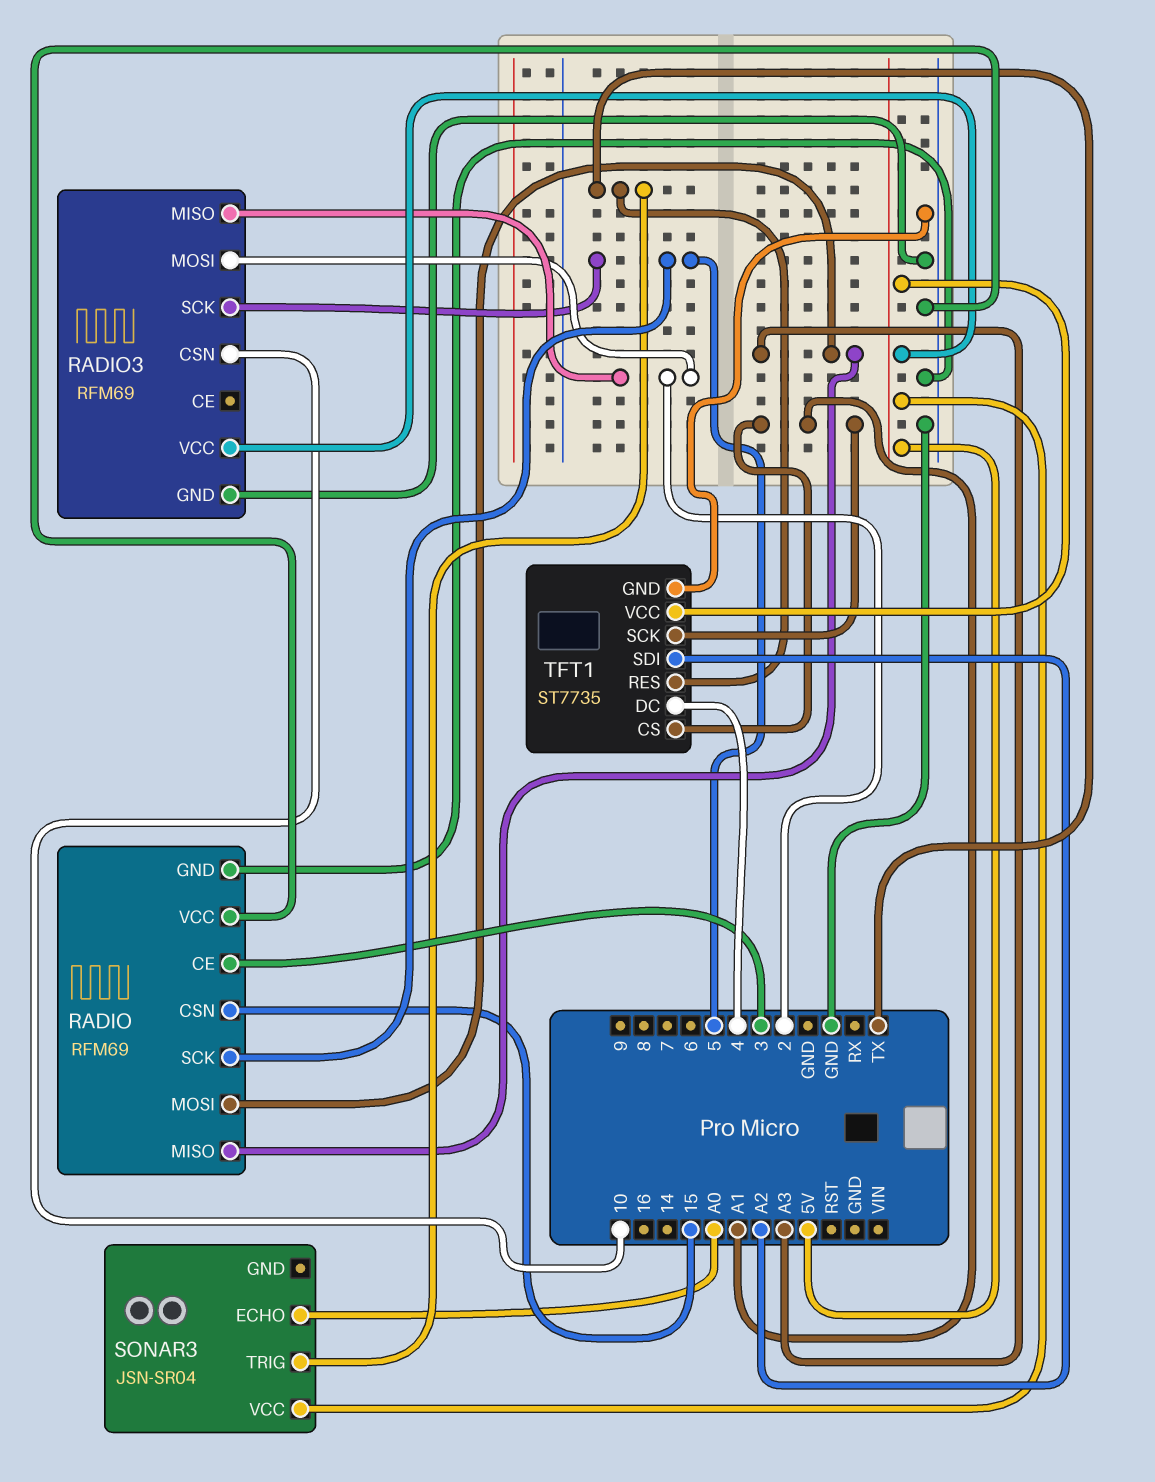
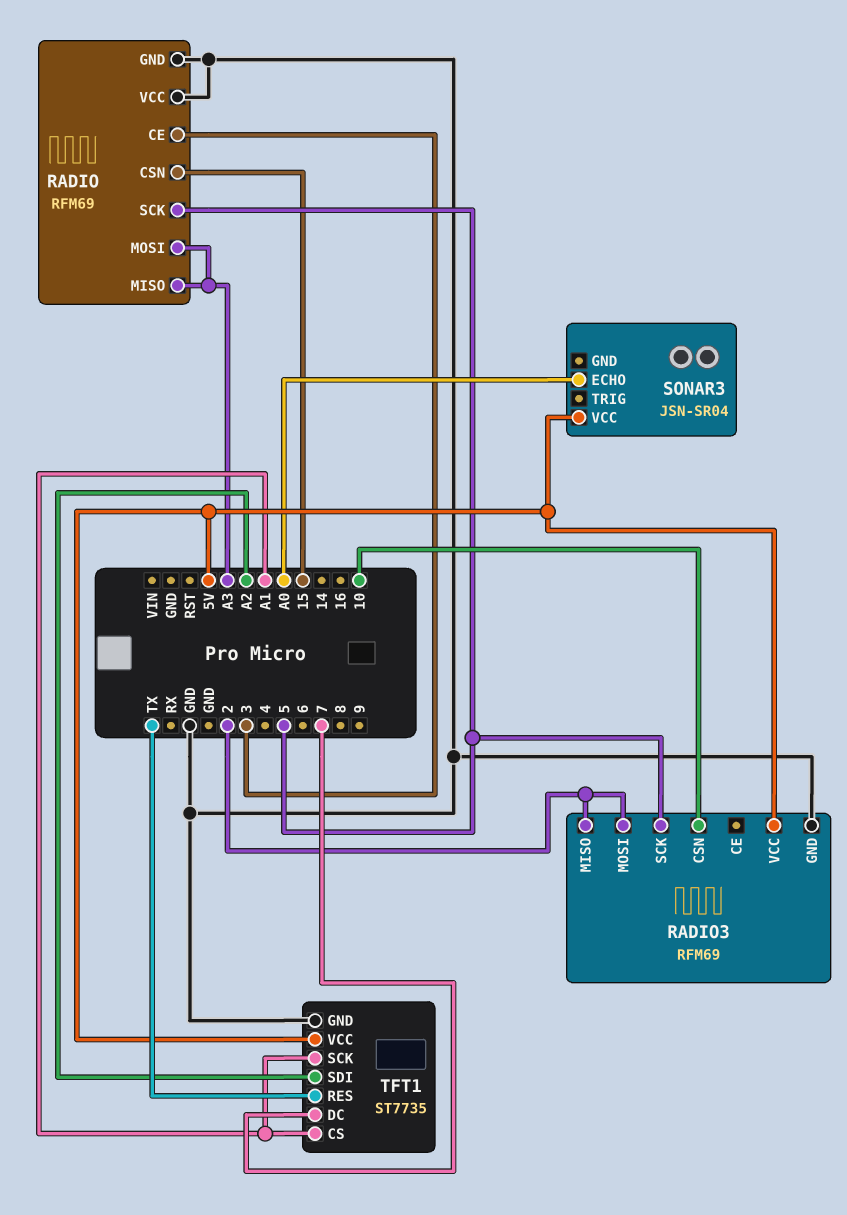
SONAR3 pin TRIG: TX -> none
TFT1 pin DC: 4 -> 7

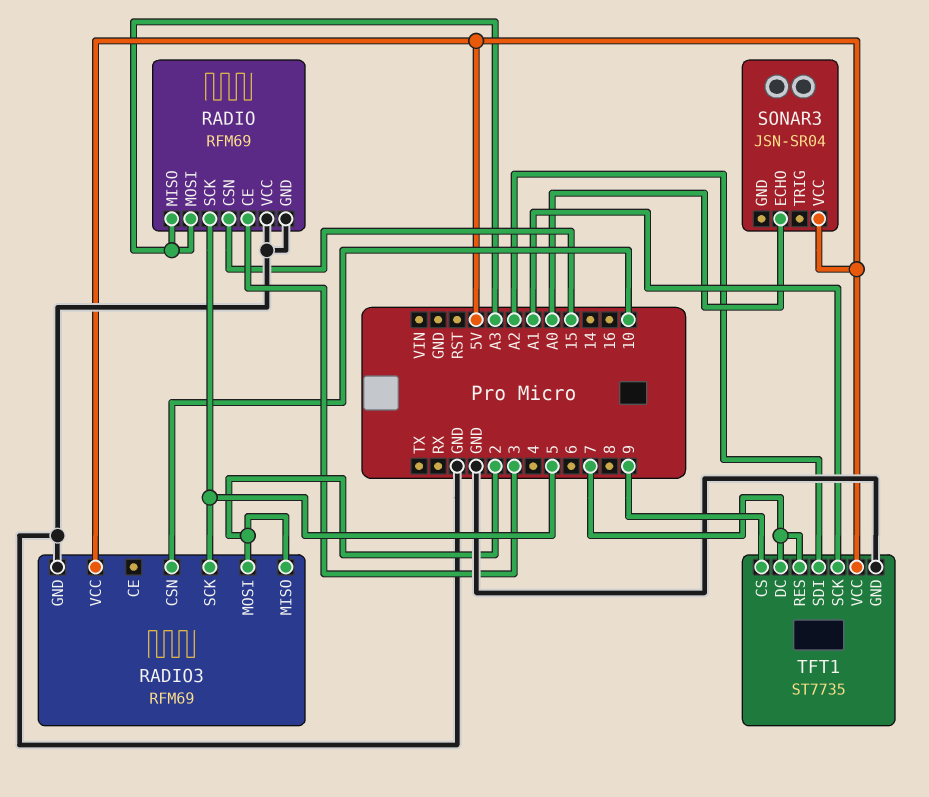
TFT1 pin CS: A1 -> 9
TFT1 pin RES: TX -> 7

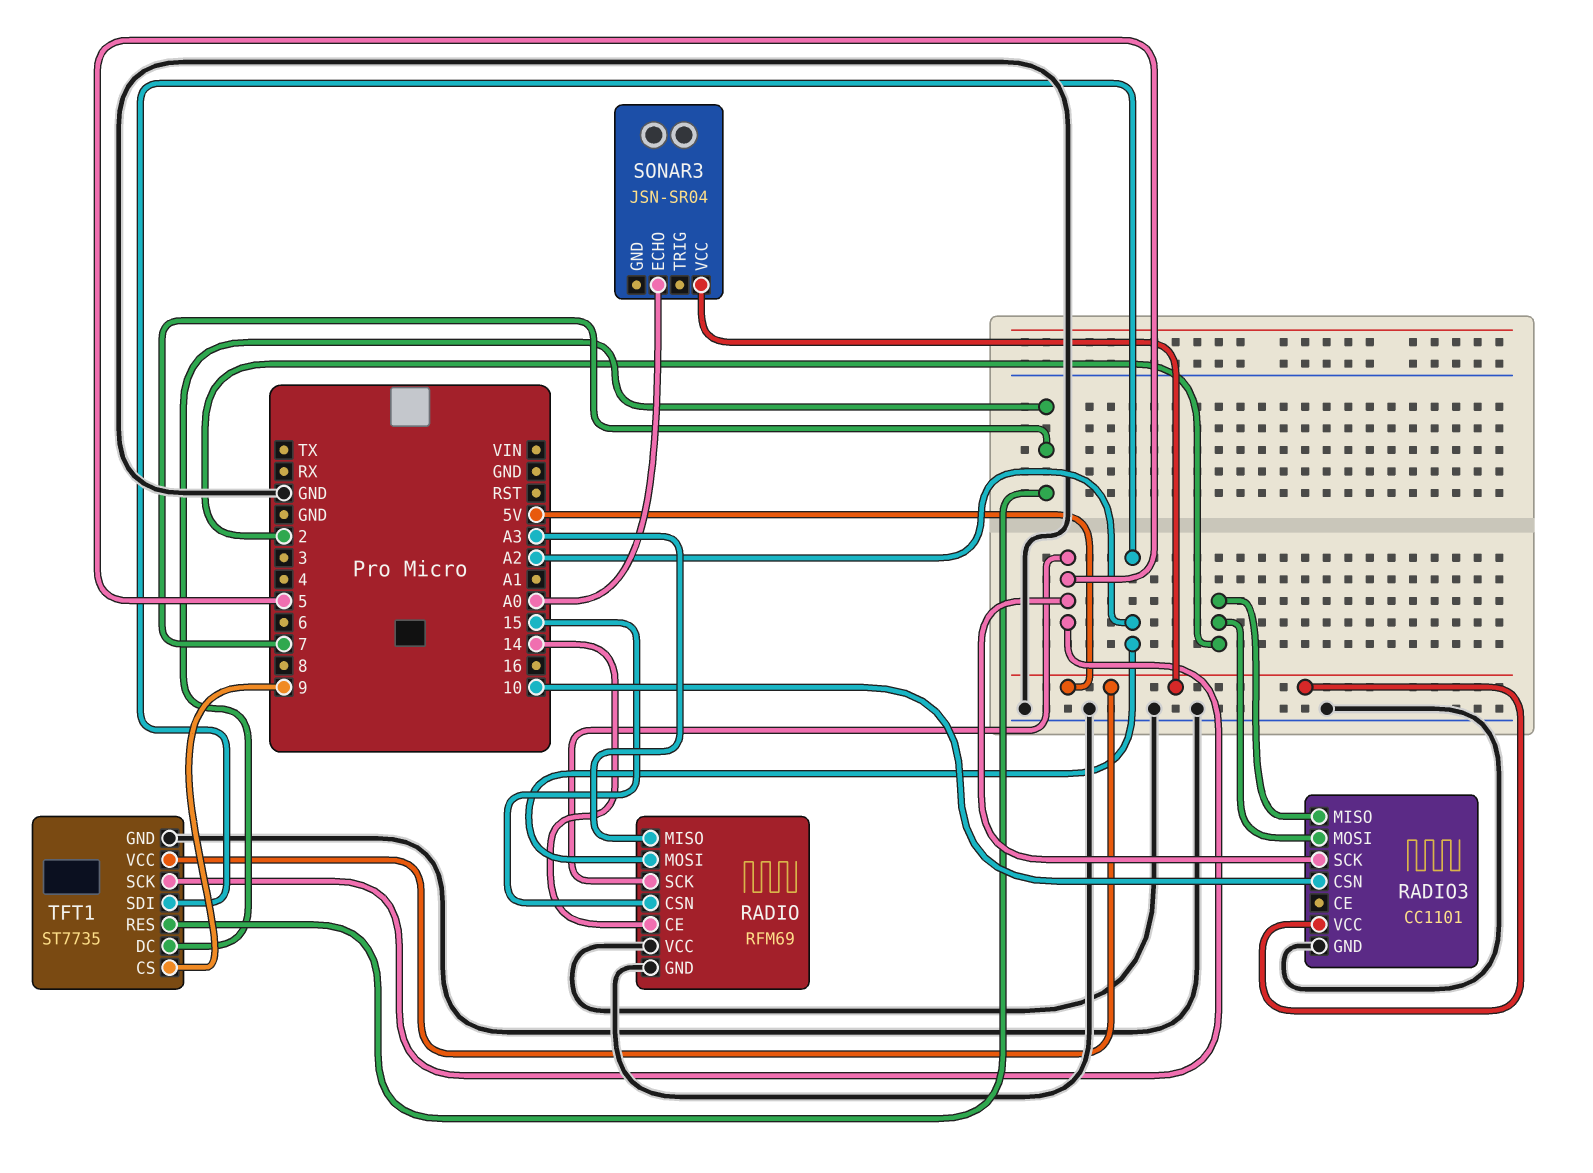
RADIO pin CE: 3 -> 14
RADIO pin MOSI: A3 -> A2
RADIO3: RFM69 -> CC1101
TFT1 pin SCK: A1 -> 5

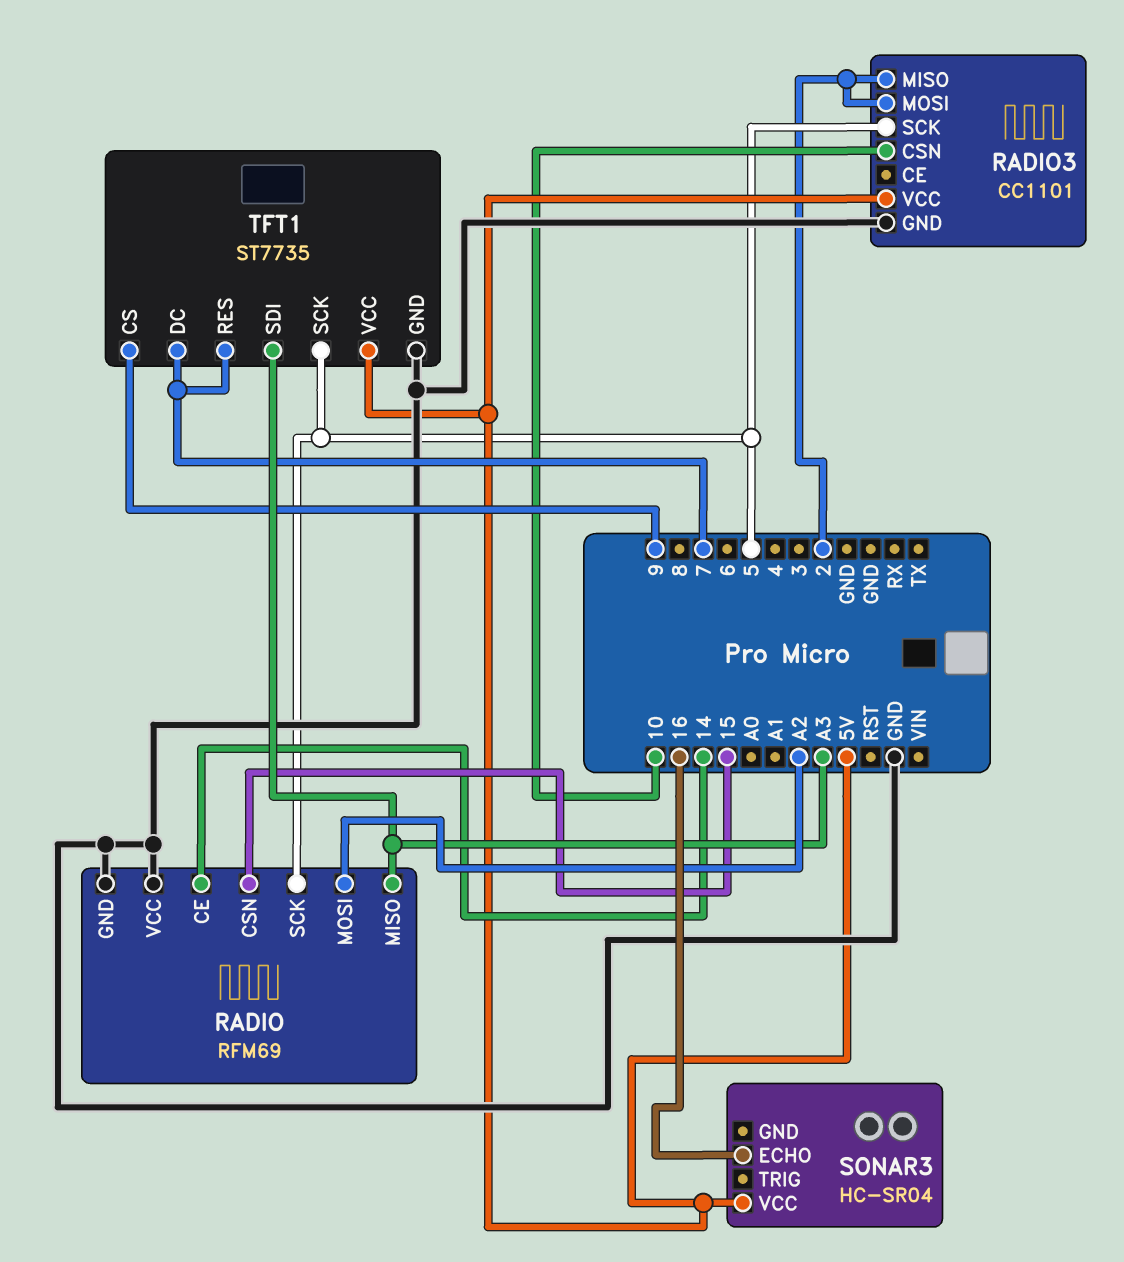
SONAR3: JSN-SR04 -> HC-SR04
SONAR3 pin ECHO: A0 -> 16
TFT1 pin SDI: A2 -> A3

